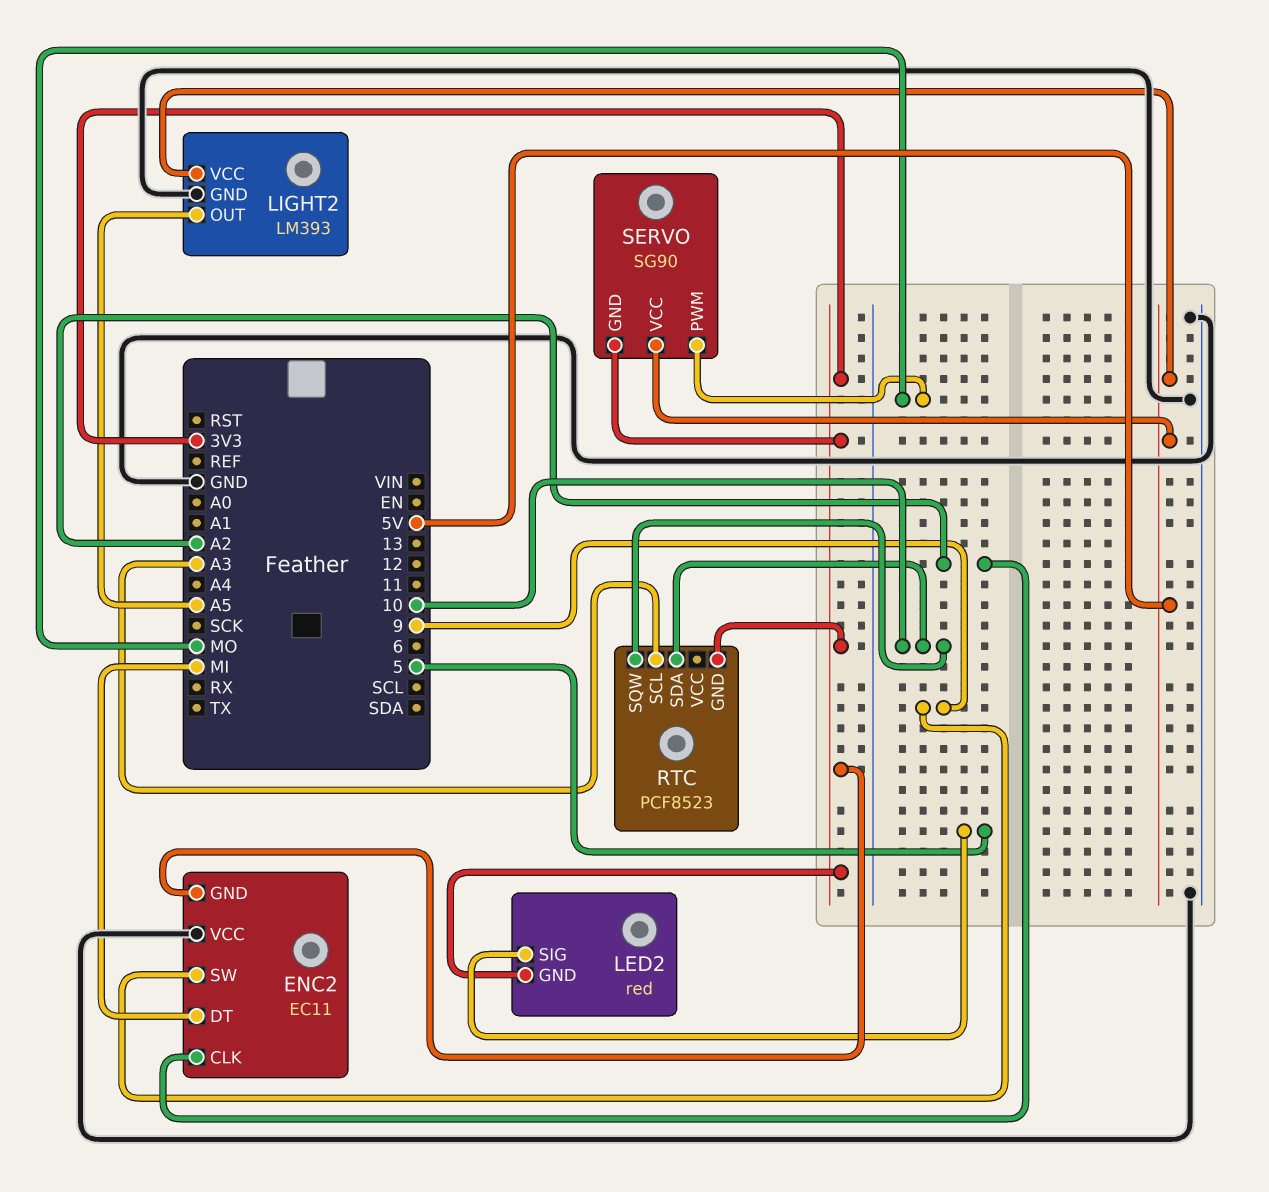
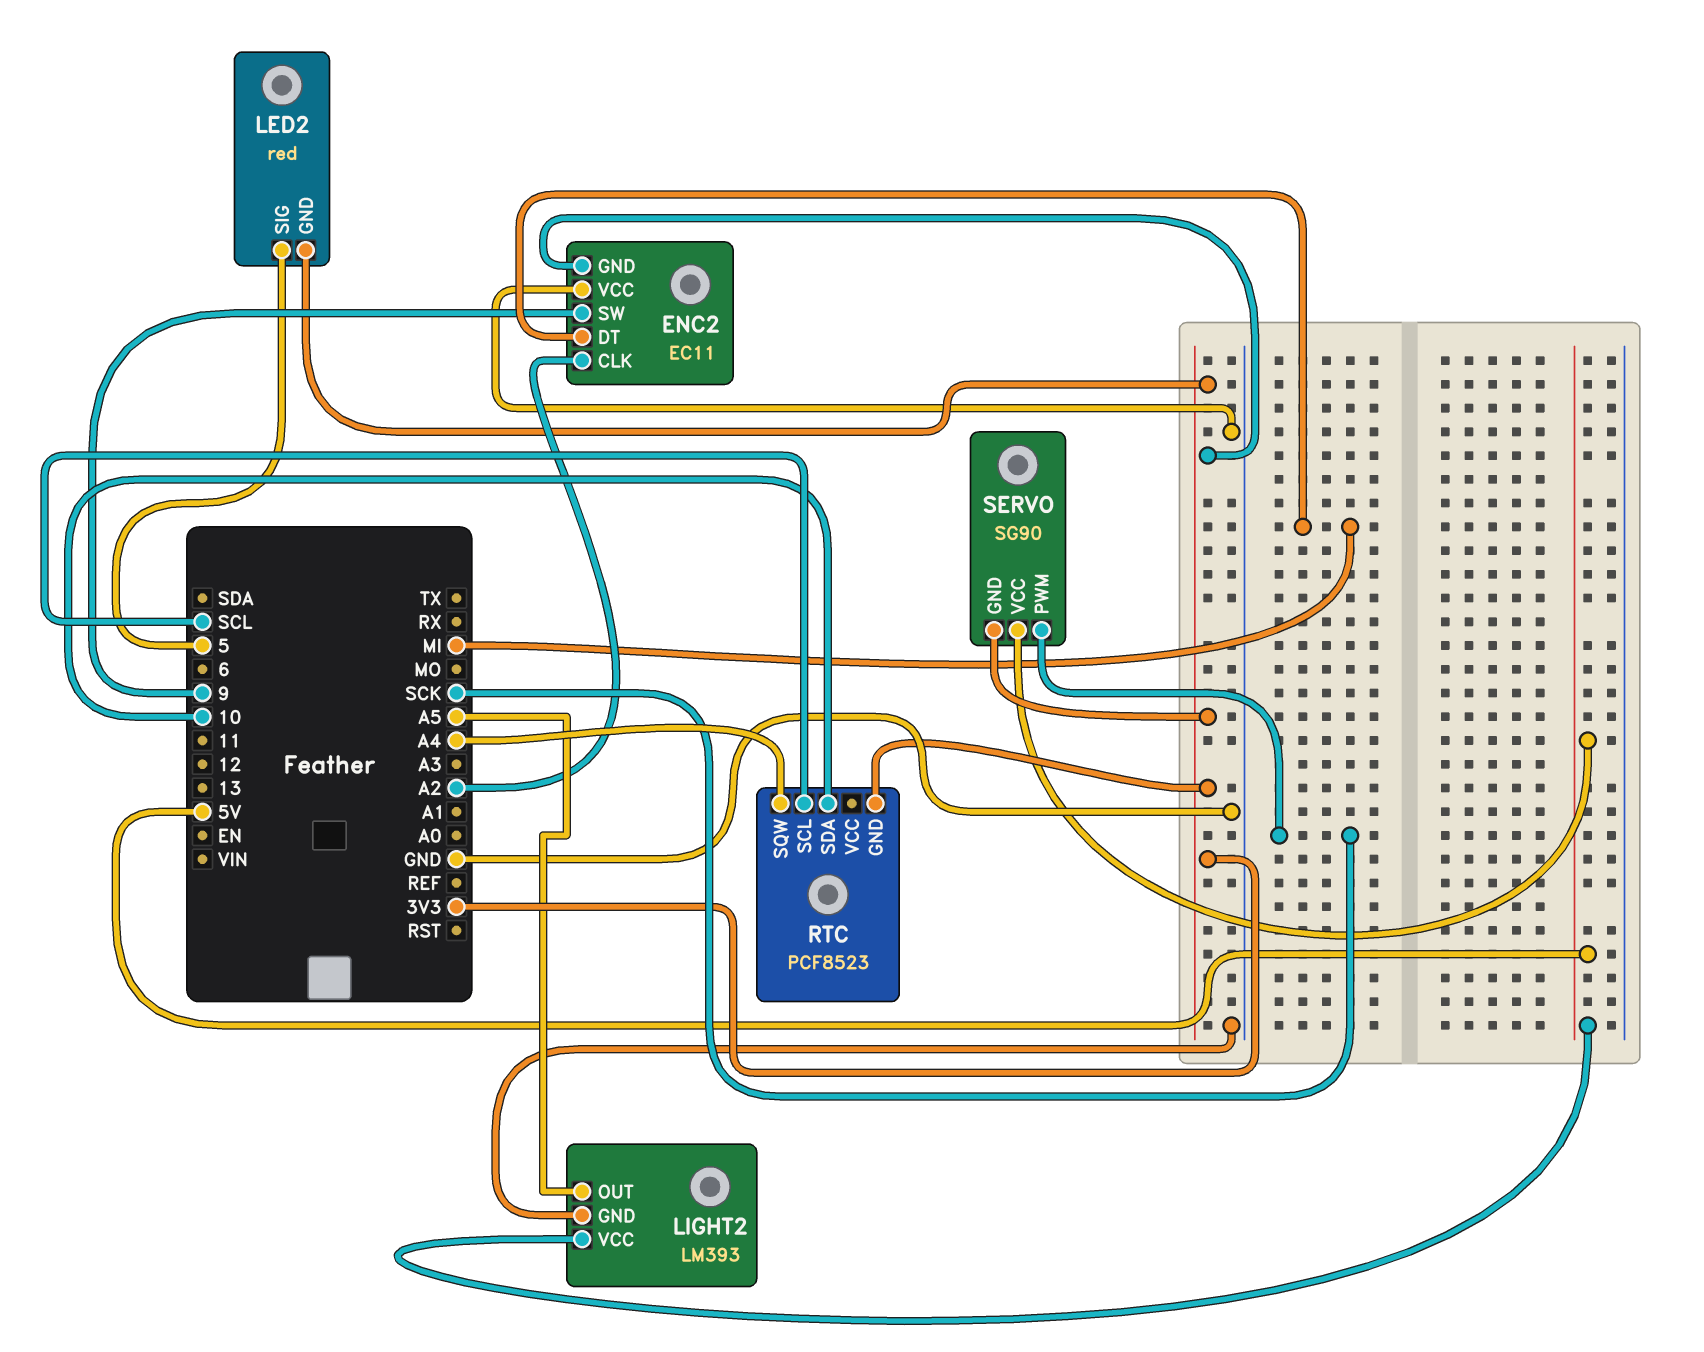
RTC pin SCL: A3 -> SCL
RTC pin SQW: 10 -> A4
SERVO pin PWM: MO -> SCK

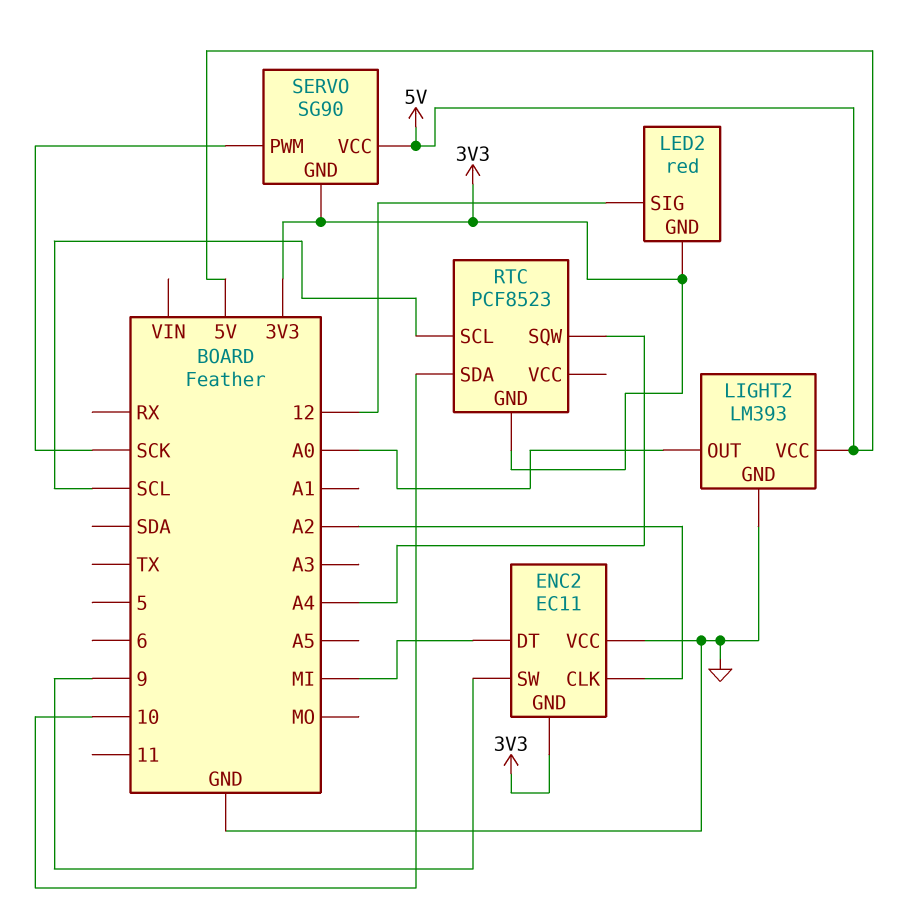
LED2 pin SIG: 5 -> 12
LIGHT2 pin OUT: A5 -> A0

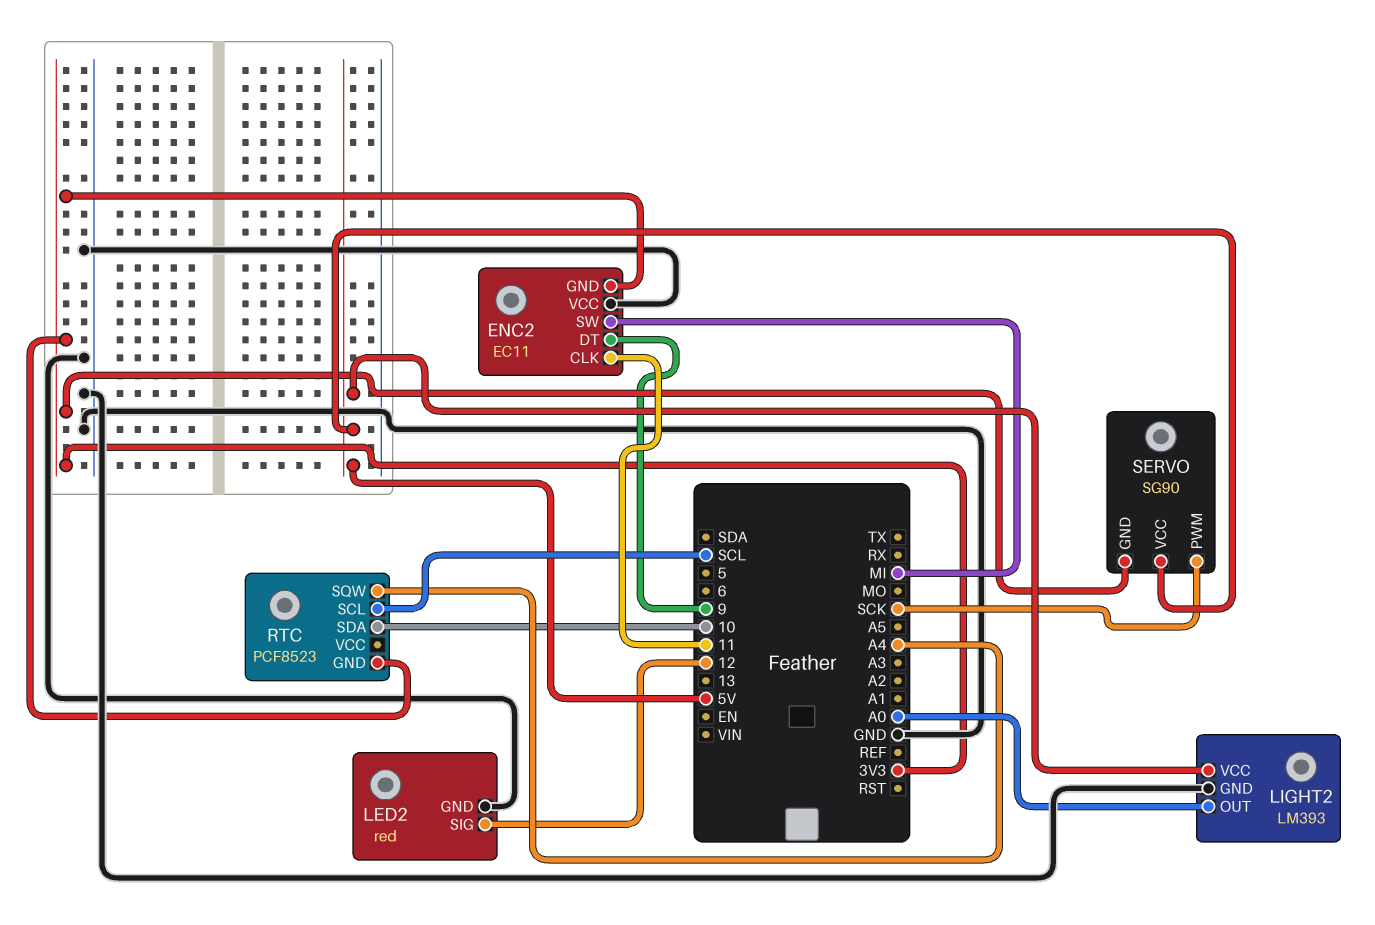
ENC2 pin CLK: A2 -> 11
ENC2 pin DT: MI -> 9
ENC2 pin SW: 9 -> MI
LED2 pin GND: 3V3 -> GND

